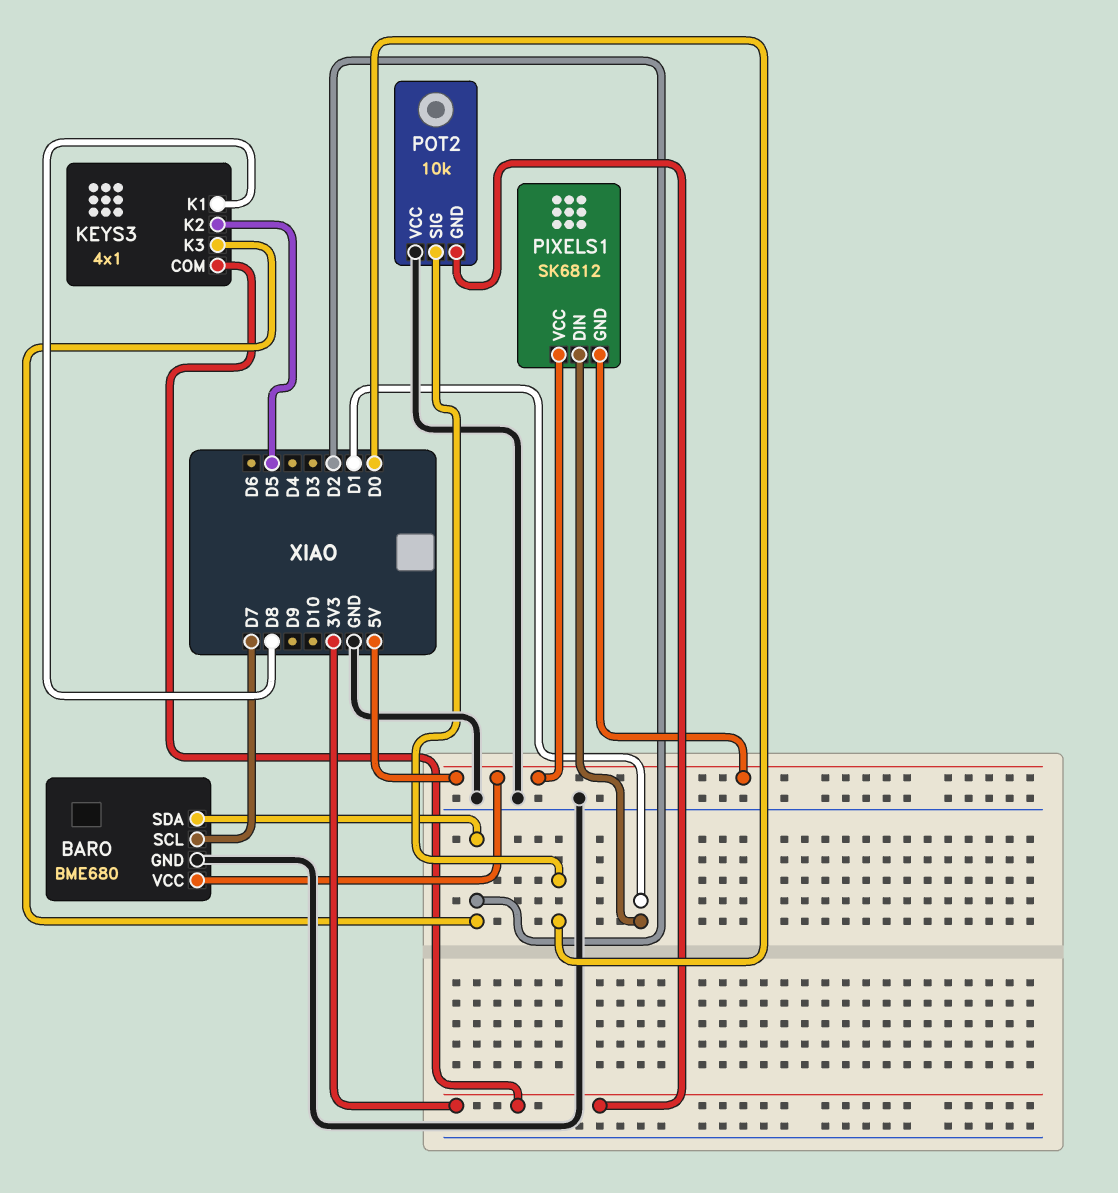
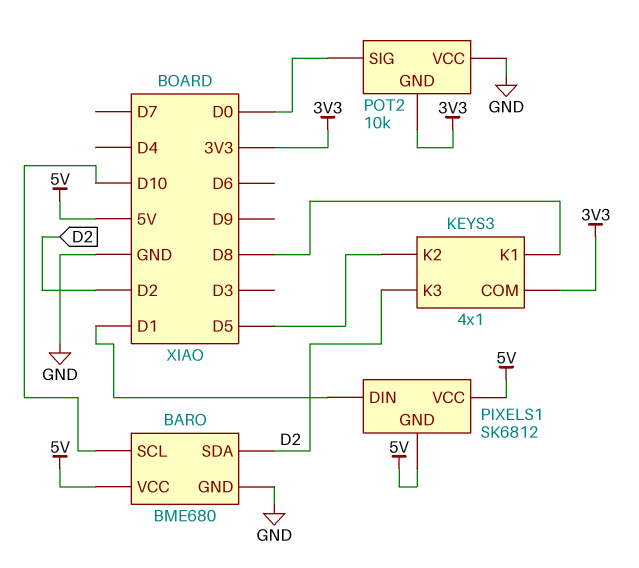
BARO pin SCL: D7 -> D10

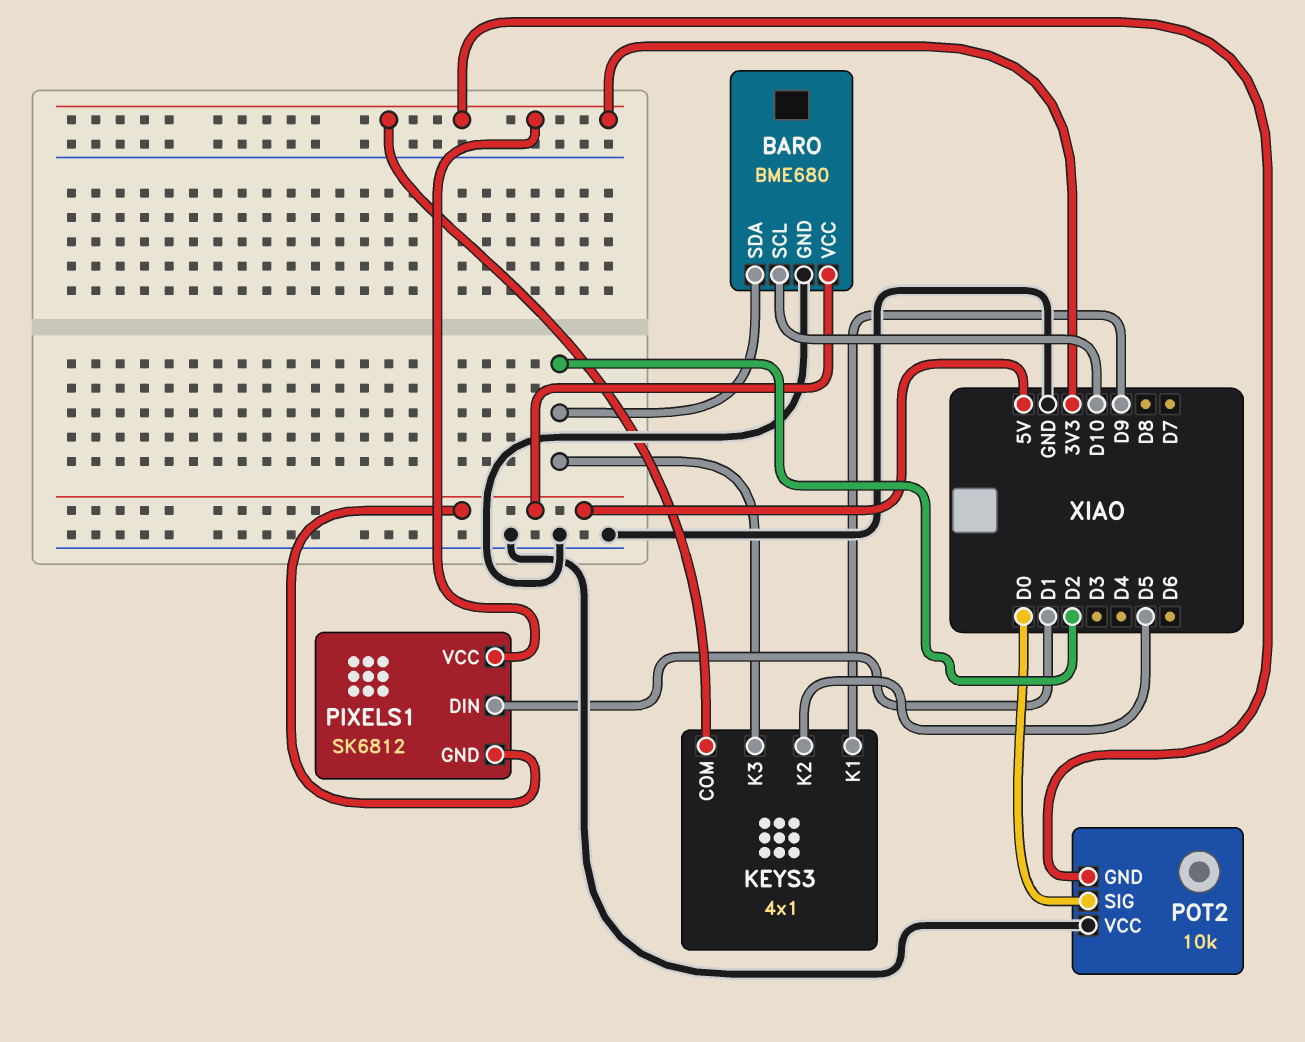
KEYS3 pin K1: D8 -> D9
PIXELS1 pin VCC: 5V -> 3V3

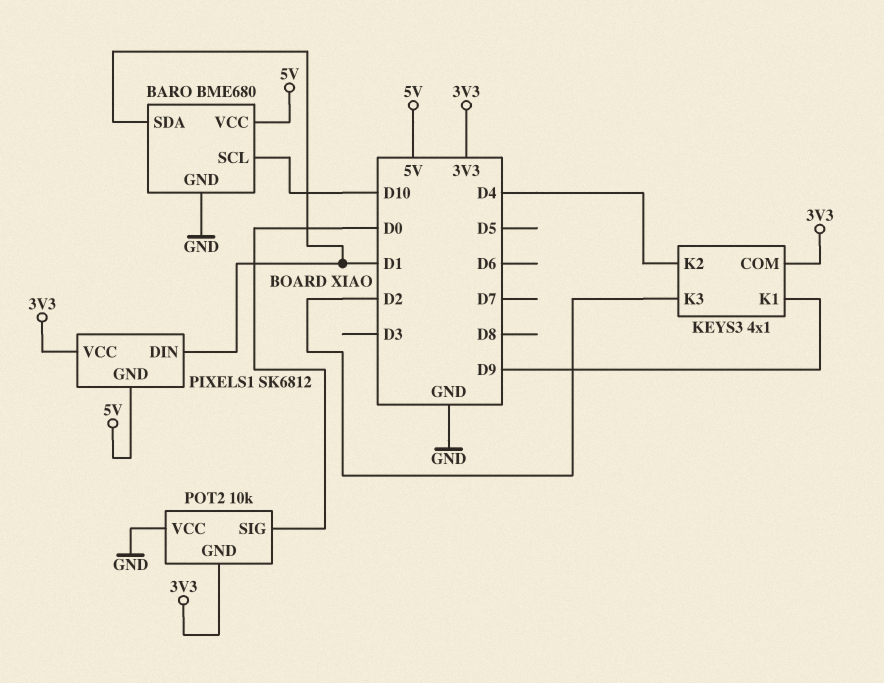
BARO pin SDA: D2 -> D1
KEYS3 pin K2: D5 -> D4

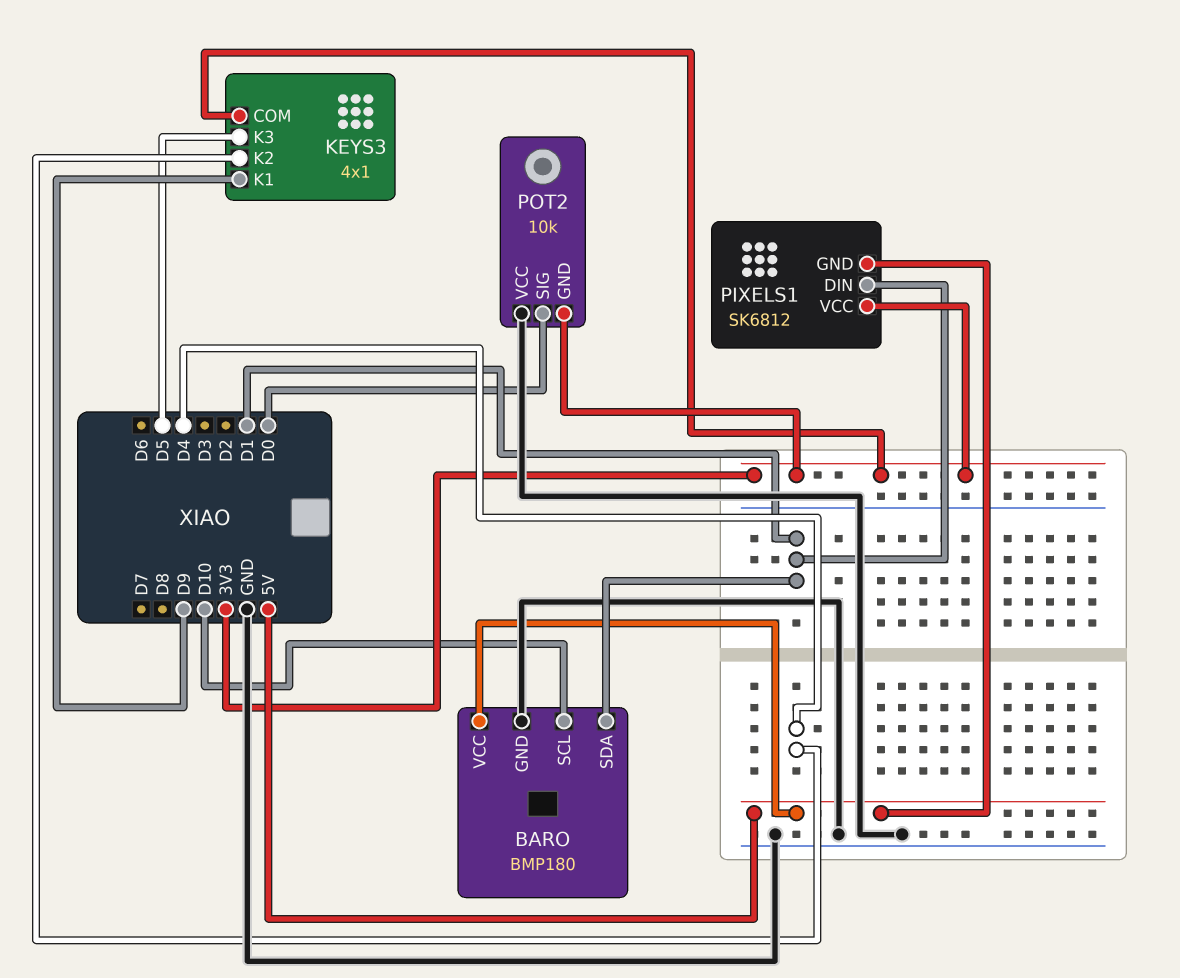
BARO: BME680 -> BMP180
KEYS3 pin K3: D2 -> D5

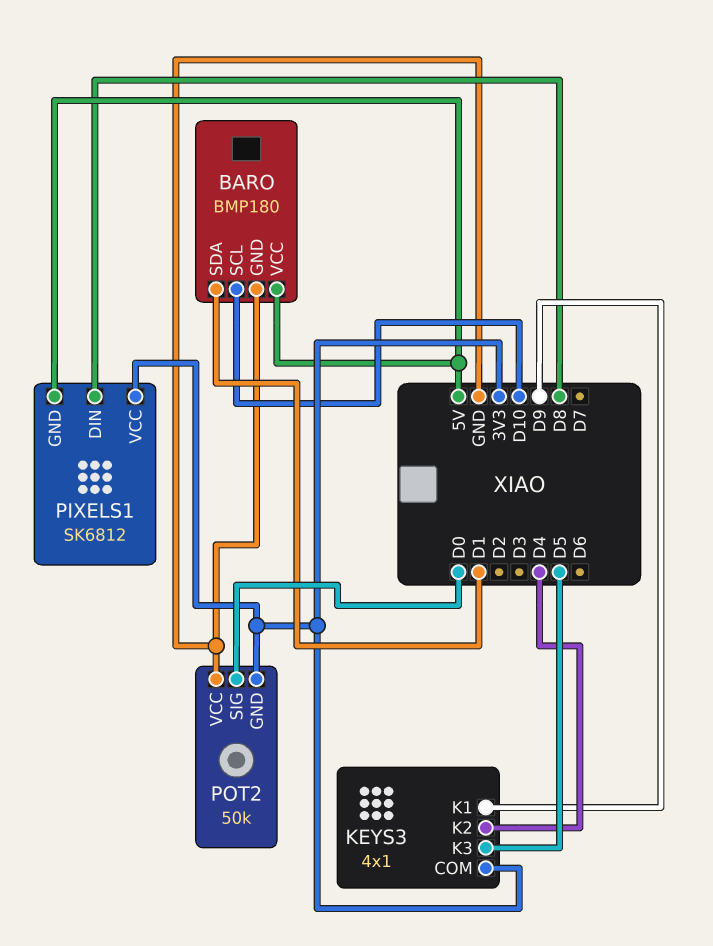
PIXELS1 pin DIN: D1 -> D8
POT2: 10k -> 50k

